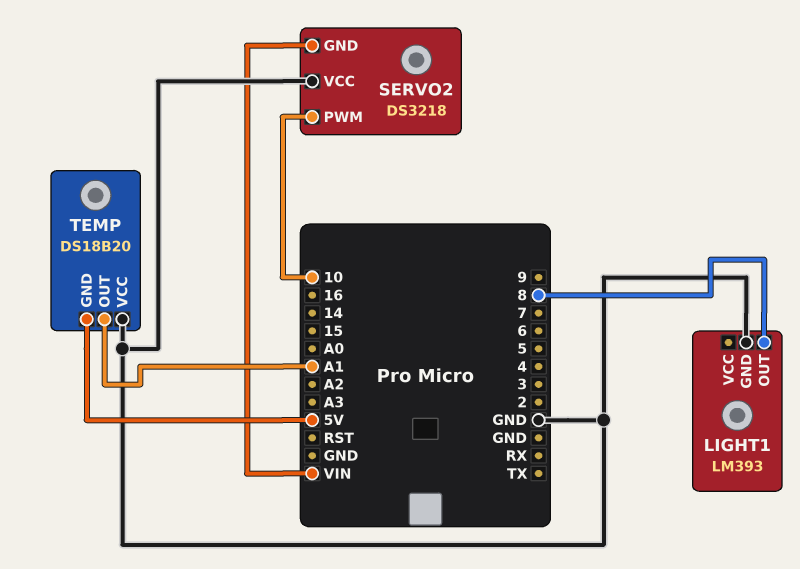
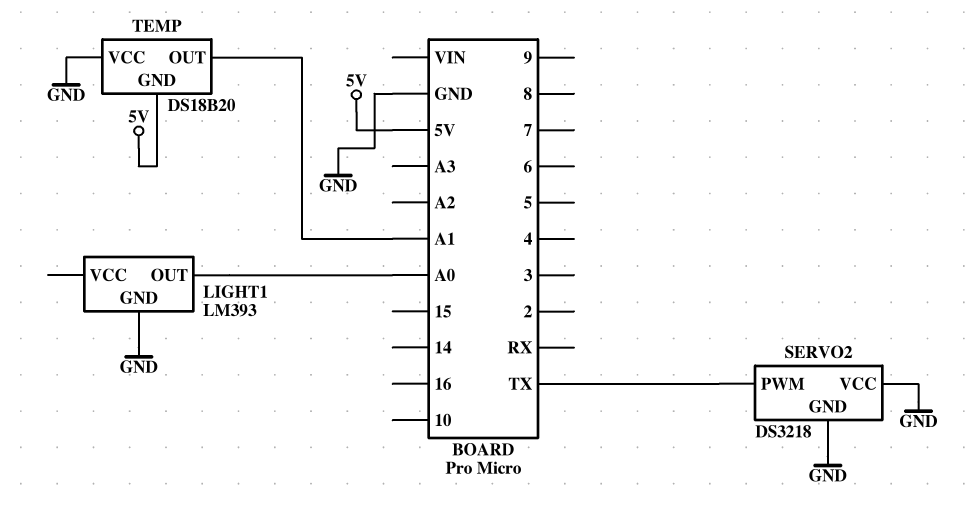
LIGHT1 pin OUT: 8 -> A0
SERVO2 pin GND: VIN -> GND
SERVO2 pin PWM: 10 -> TX

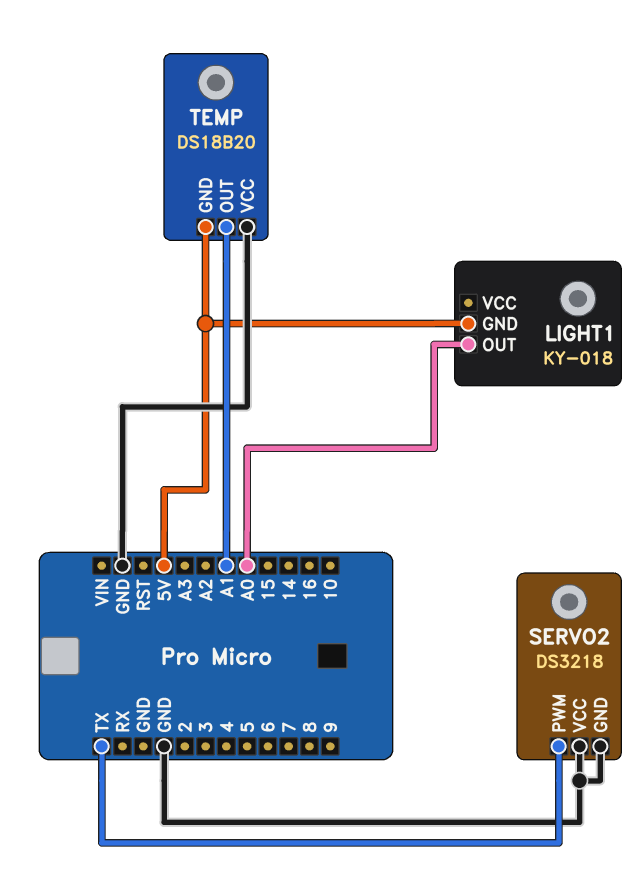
LIGHT1: LM393 -> KY-018
LIGHT1 pin GND: GND -> 5V

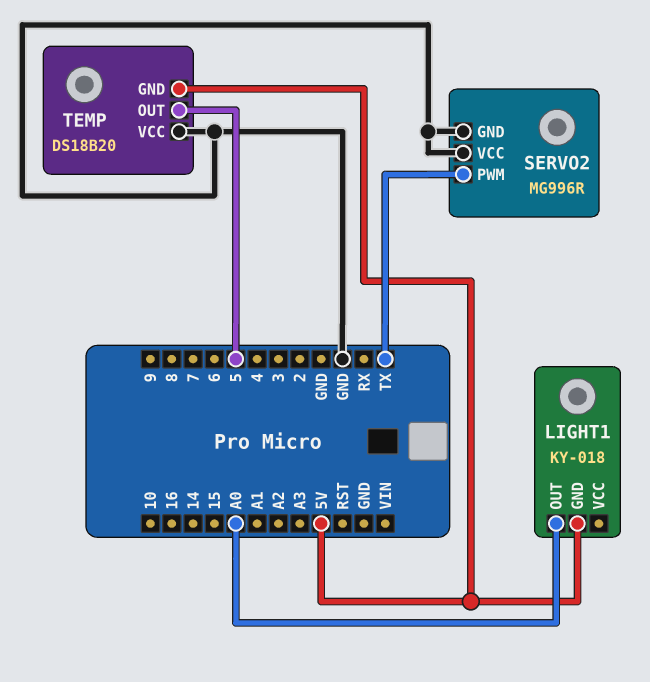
SERVO2: DS3218 -> MG996R
TEMP pin OUT: A1 -> 5

